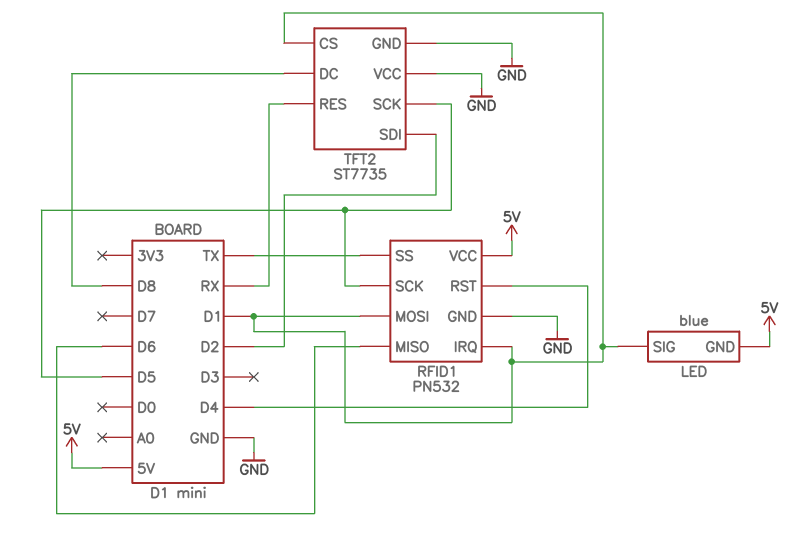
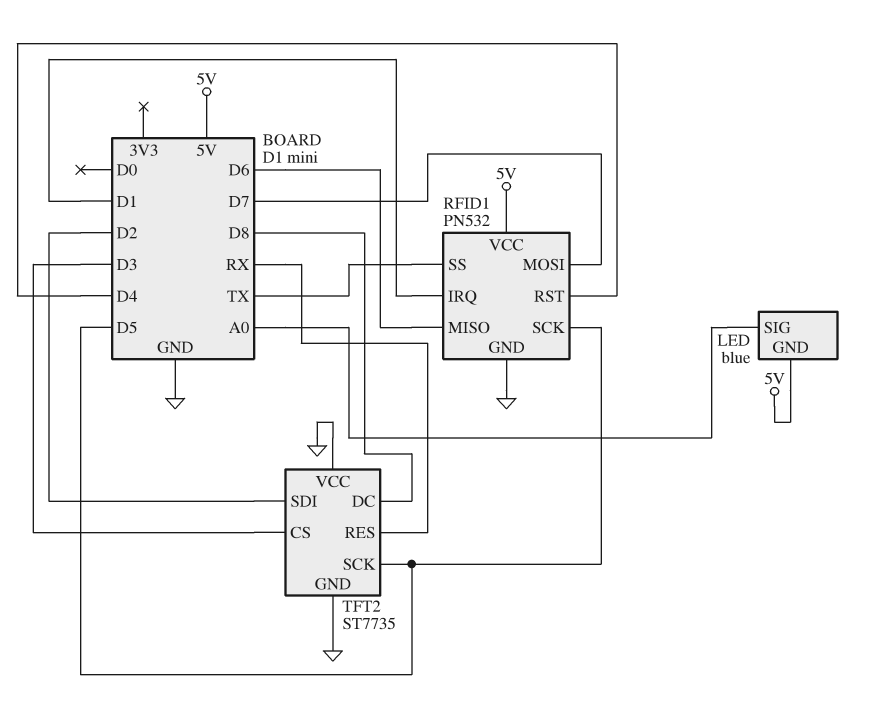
LED pin SIG: D1 -> A0
RFID1 pin MOSI: D1 -> D7
TFT2 pin CS: D1 -> D3

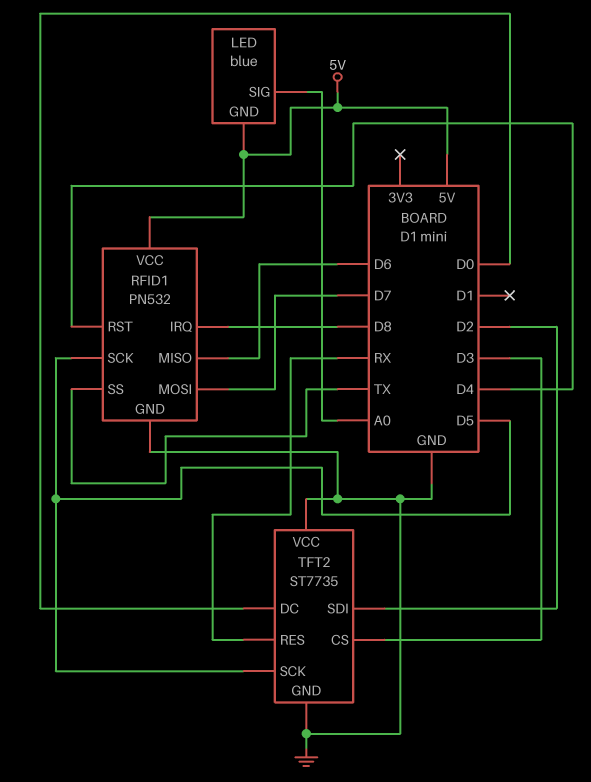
RFID1 pin IRQ: D1 -> D8
TFT2 pin DC: D8 -> D0

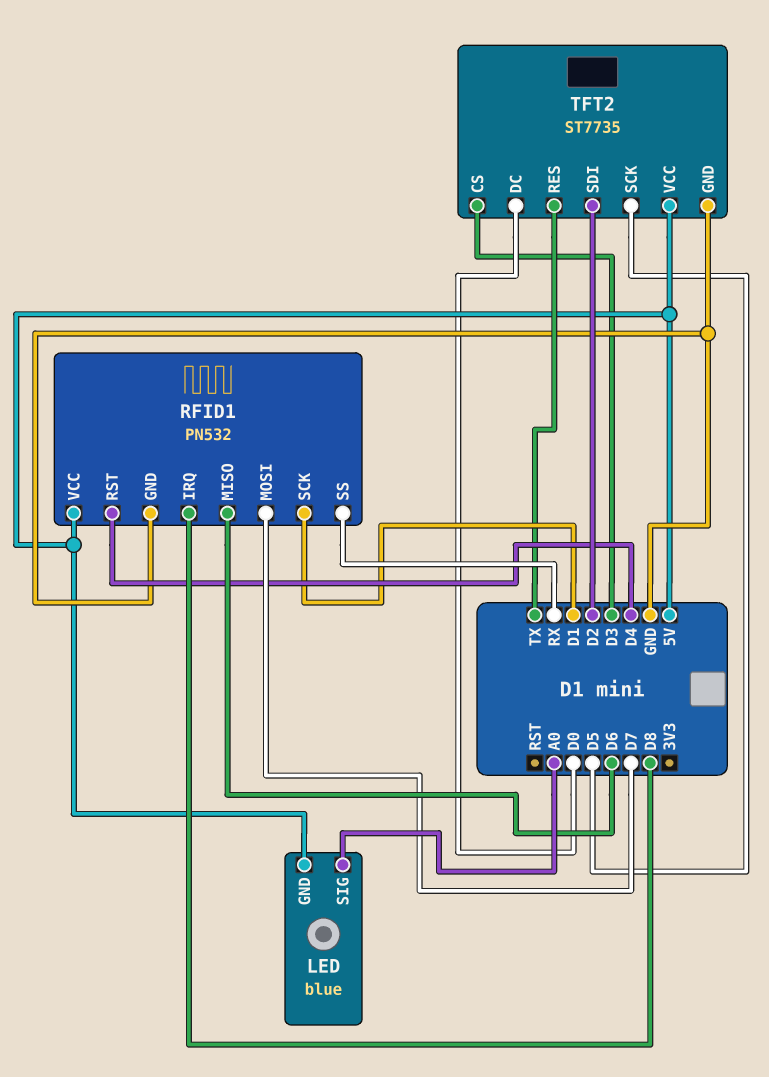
RFID1 pin SCK: D5 -> D1
RFID1 pin SS: TX -> RX
TFT2 pin RES: RX -> TX
TFT2 pin VCC: GND -> 5V

